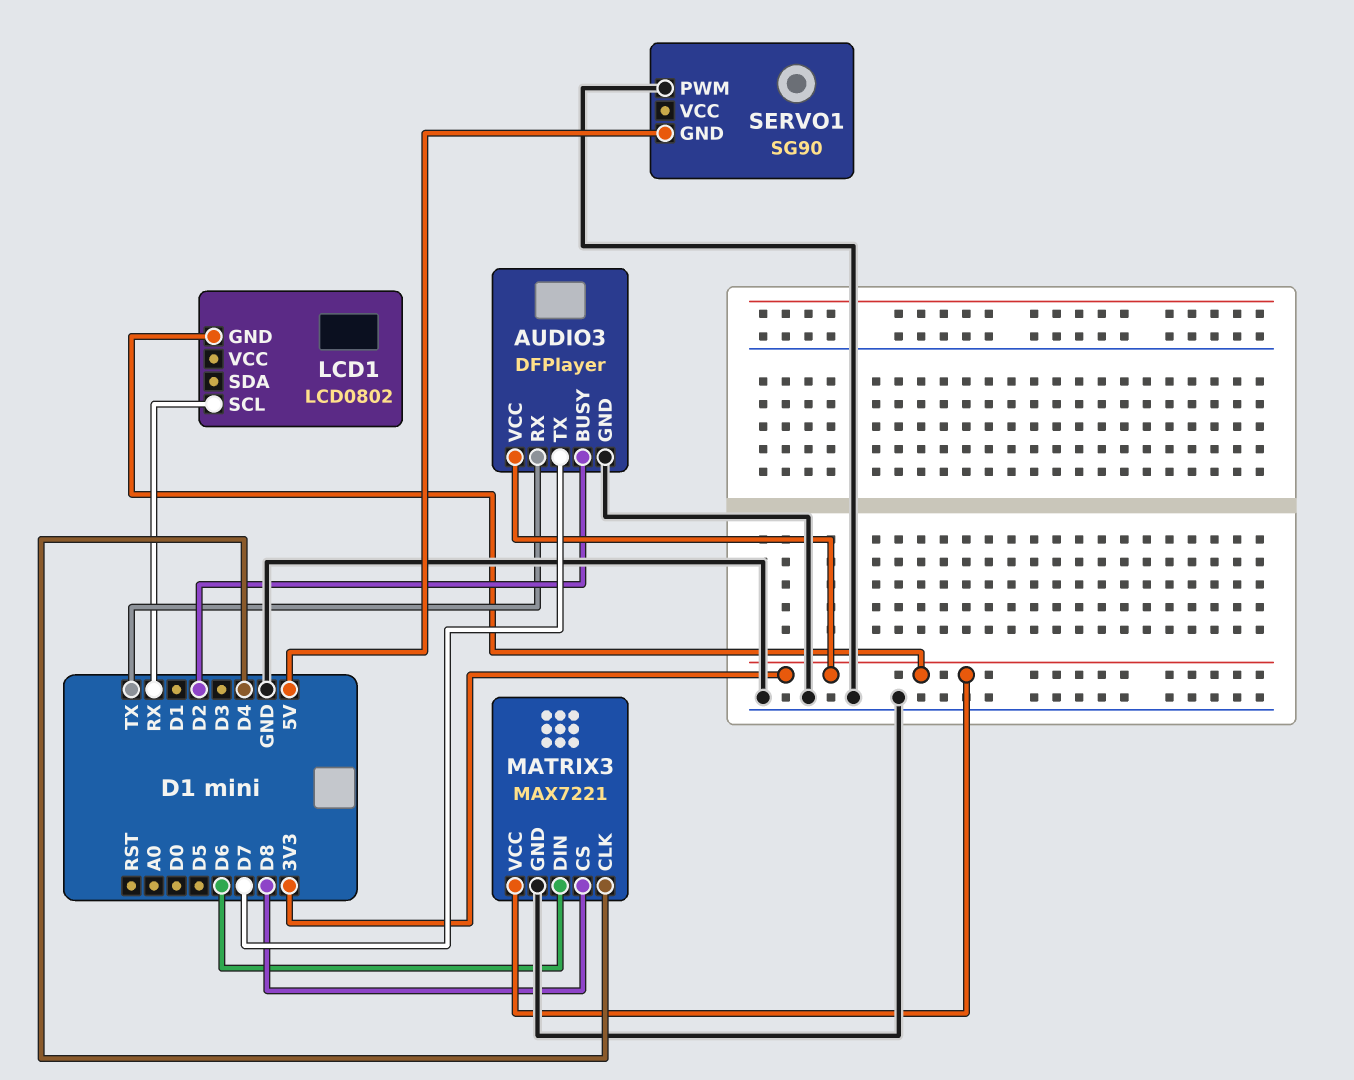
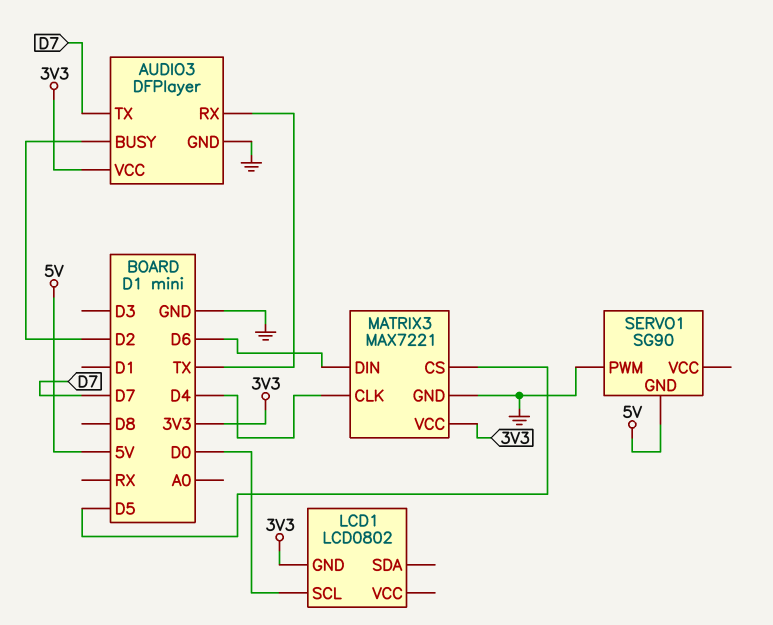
LCD1 pin SCL: RX -> D0
MATRIX3 pin CS: D8 -> D5

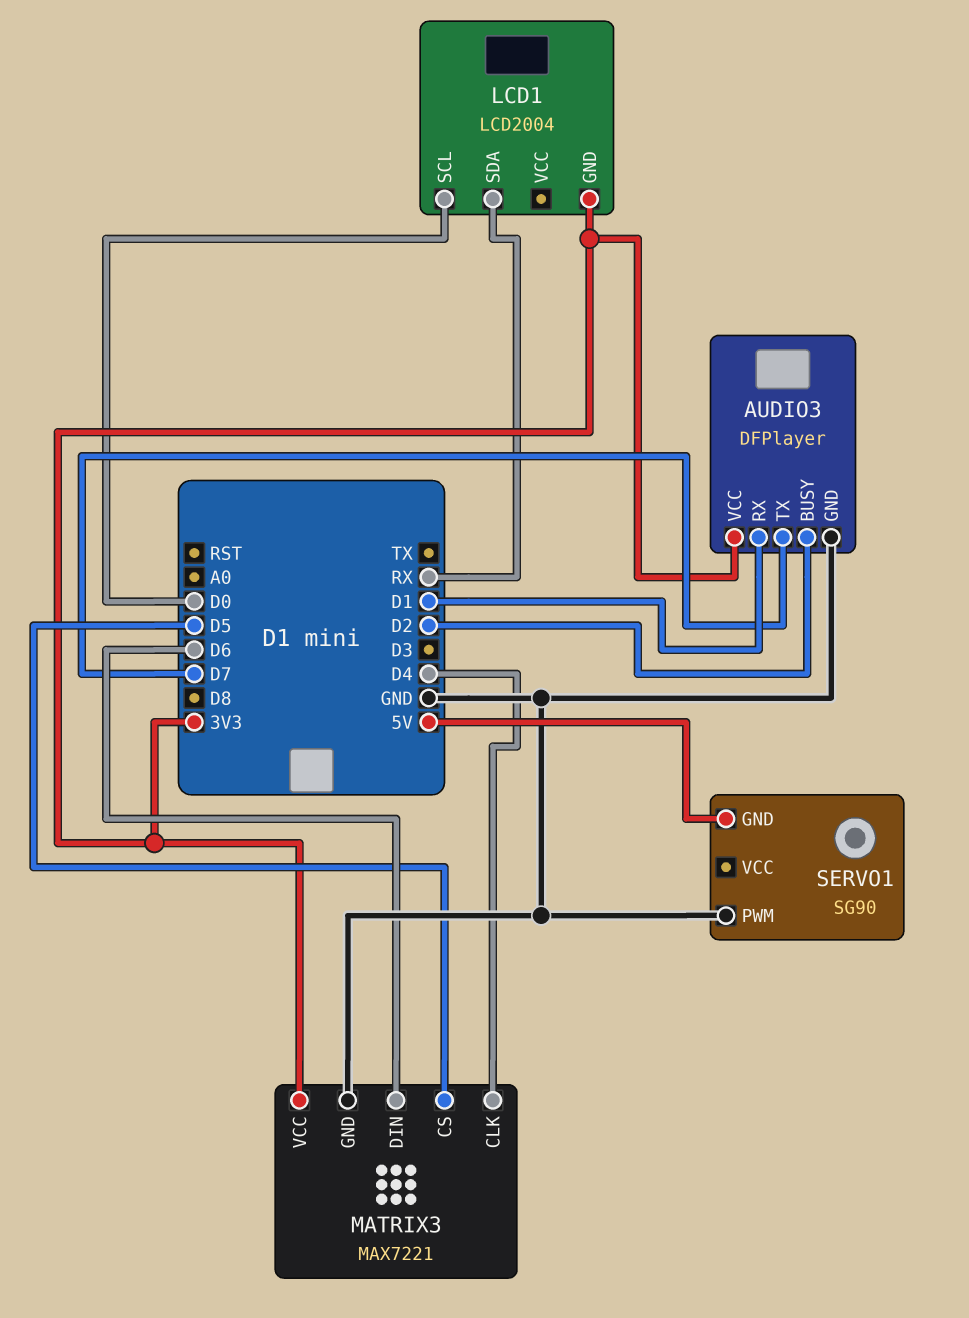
AUDIO3 pin RX: TX -> D1
LCD1: LCD0802 -> LCD2004
LCD1 pin SDA: none -> RX

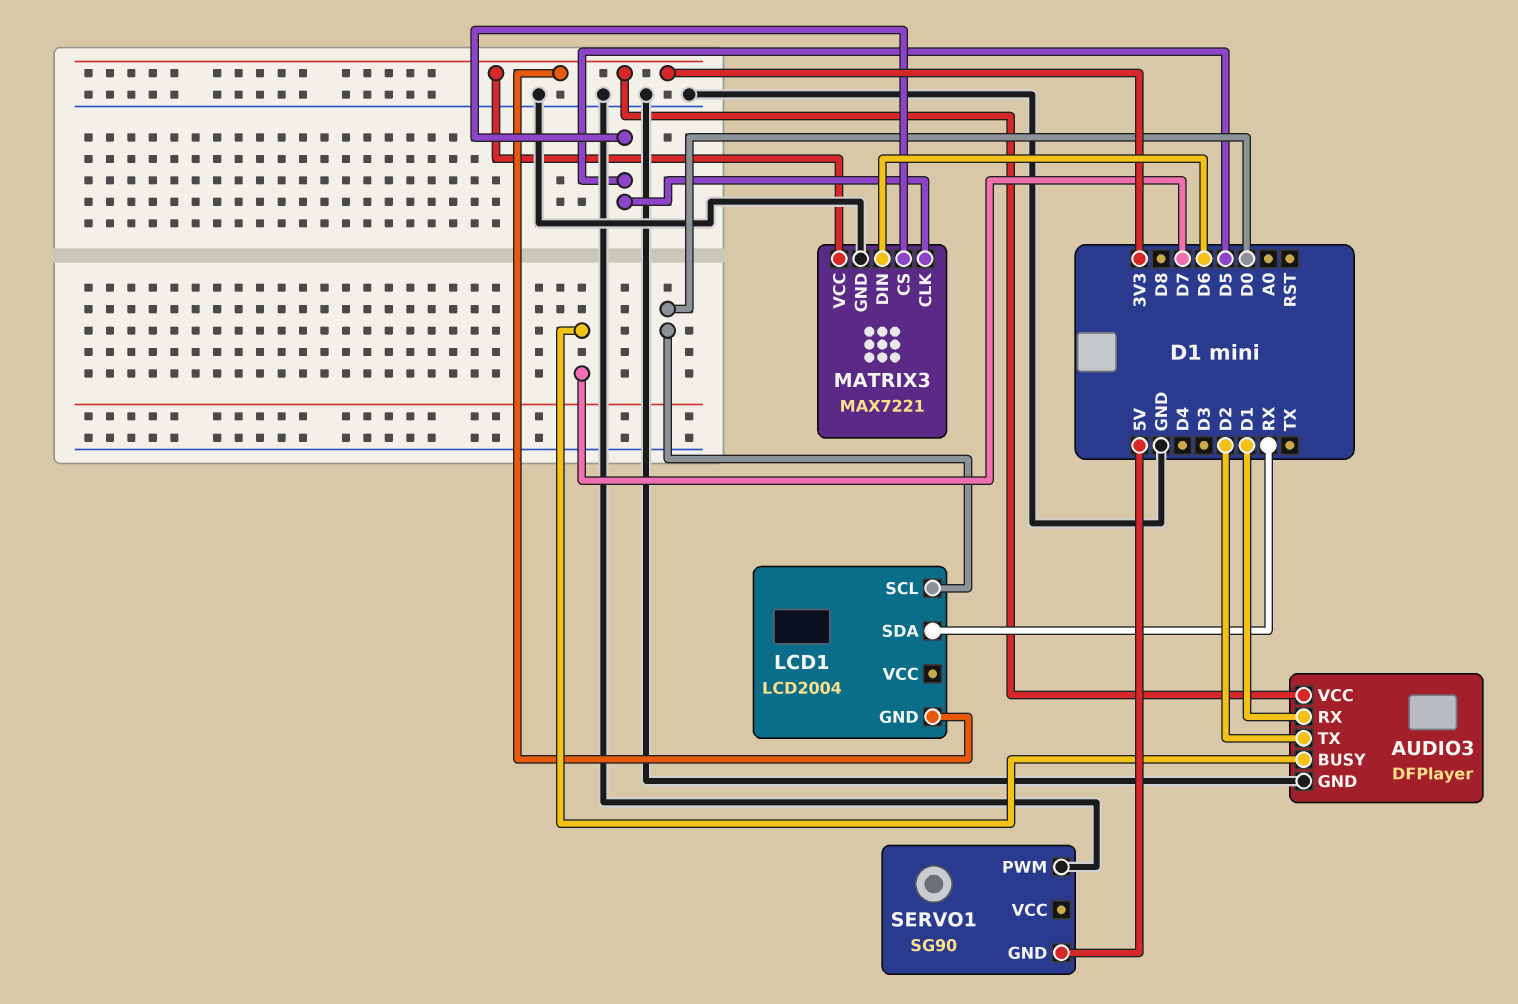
AUDIO3 pin BUSY: D2 -> D7
AUDIO3 pin TX: D7 -> D2
MATRIX3 pin CLK: D4 -> D5

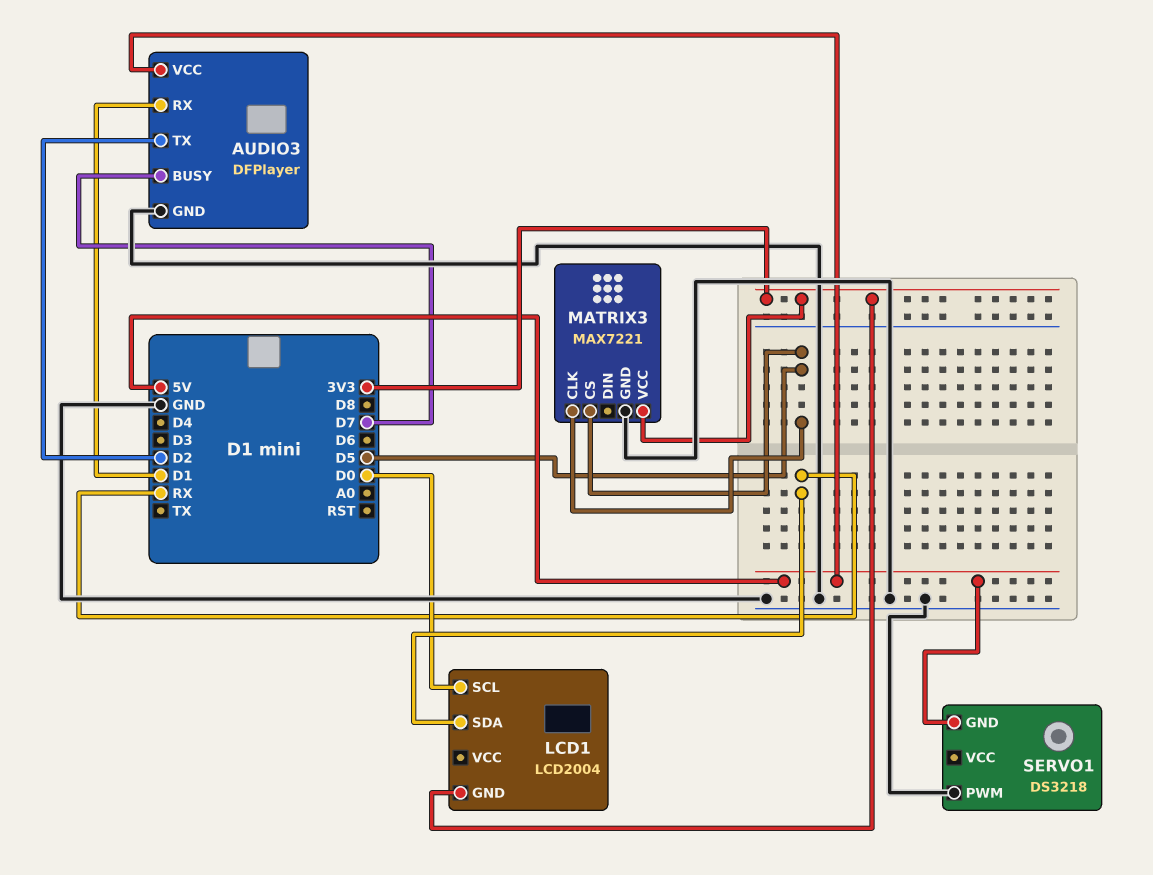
AUDIO3 pin VCC: 3V3 -> 5V
MATRIX3 pin DIN: D6 -> none
SERVO1: SG90 -> DS3218

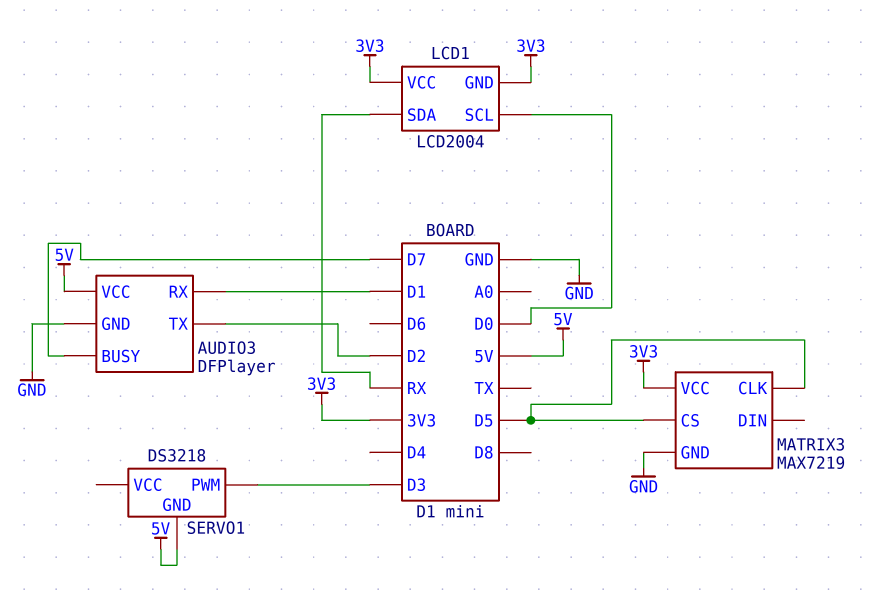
LCD1 pin VCC: none -> 3V3
MATRIX3: MAX7221 -> MAX7219
SERVO1 pin PWM: GND -> D3

